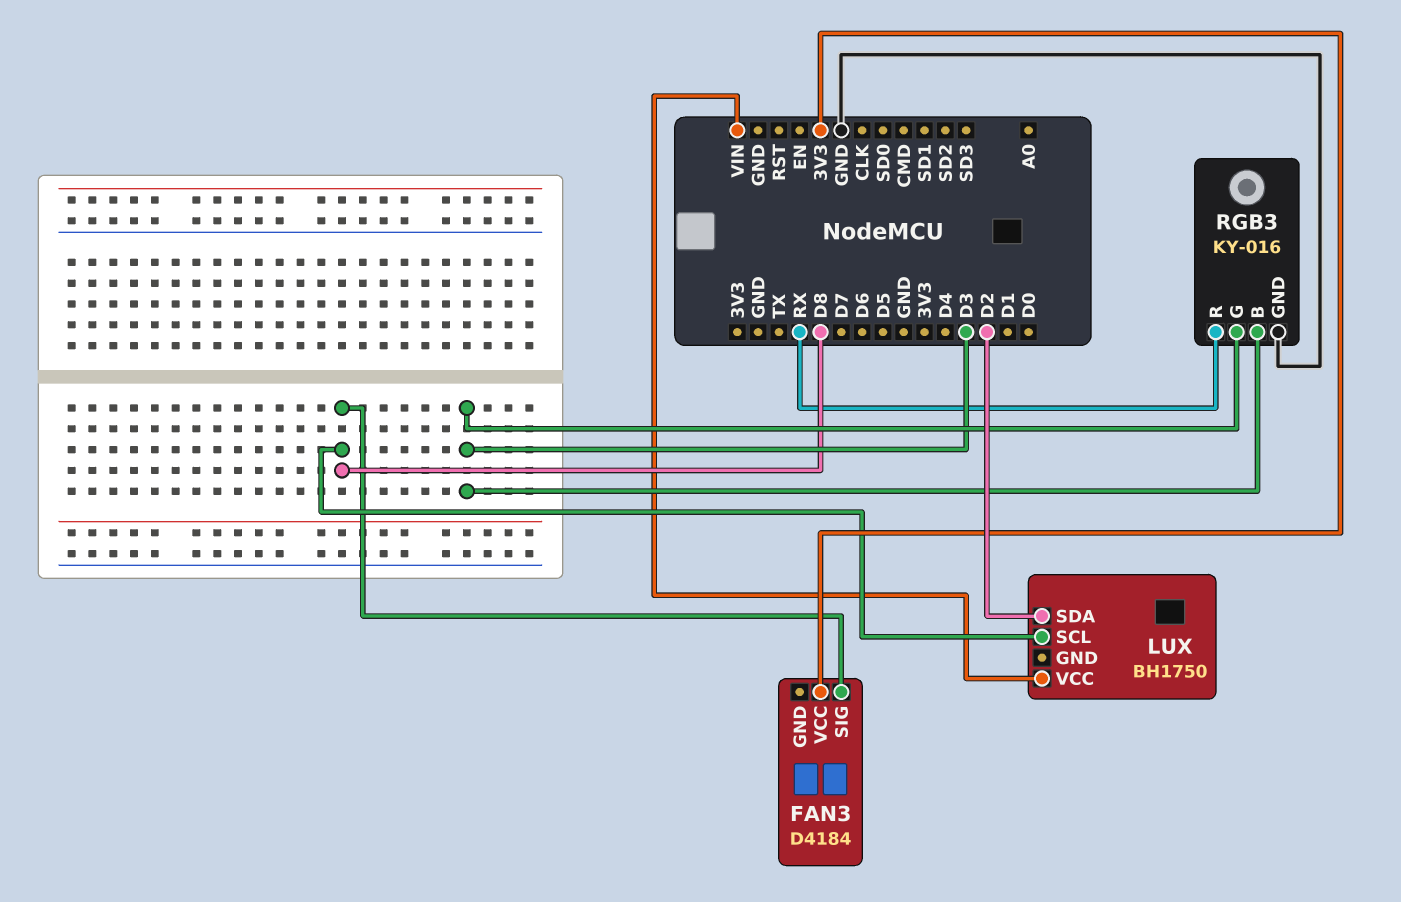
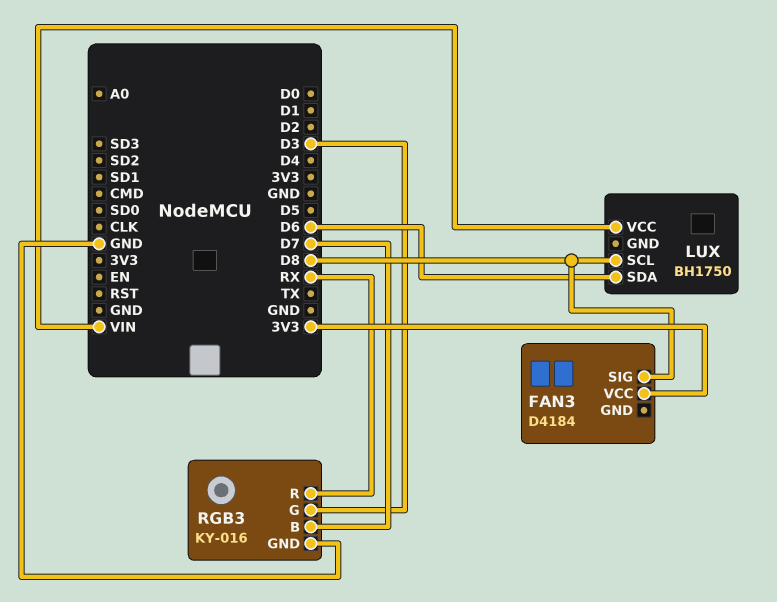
LUX pin SDA: D2 -> D6
RGB3 pin B: D3 -> D7

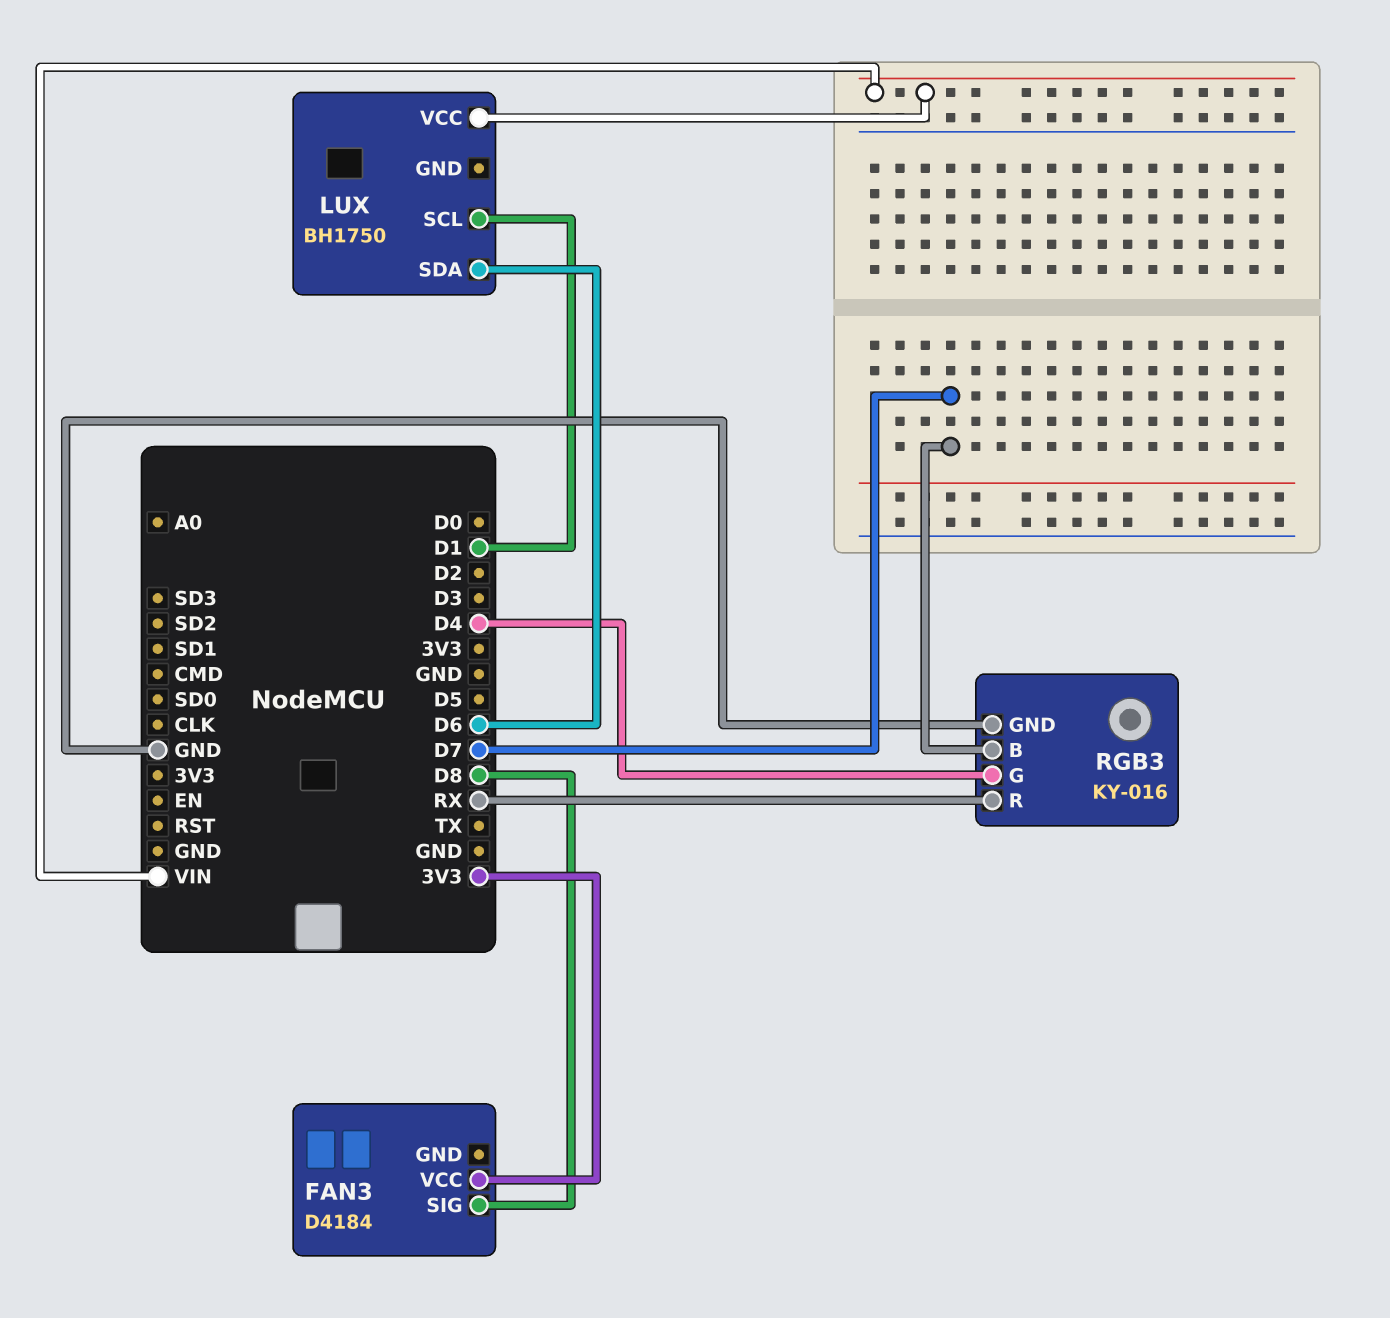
LUX pin SCL: D8 -> D1
RGB3 pin G: D3 -> D4

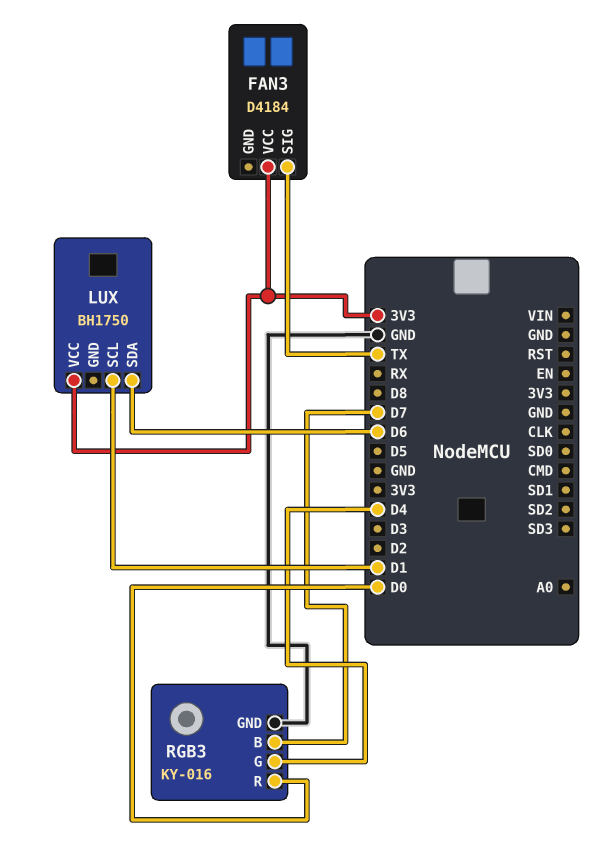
FAN3 pin SIG: D8 -> TX
LUX pin VCC: VIN -> 3V3
RGB3 pin R: RX -> D0

